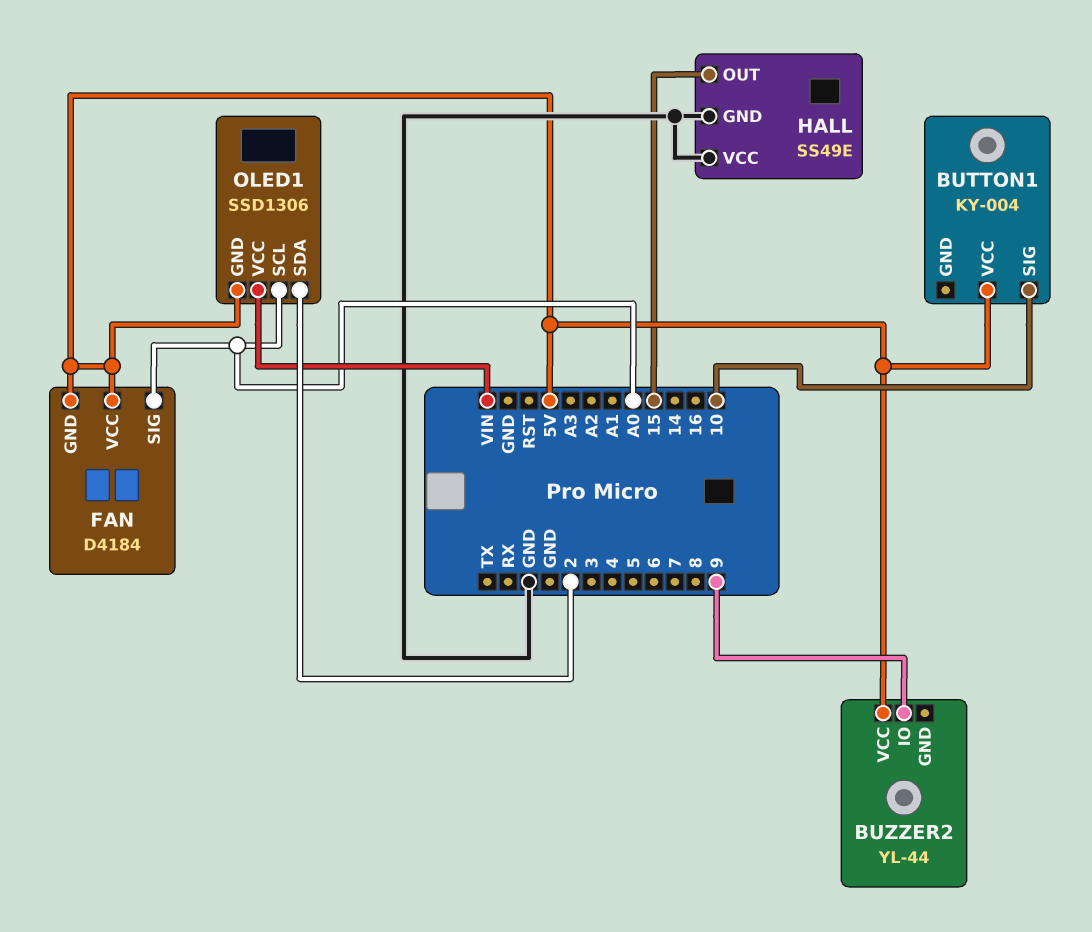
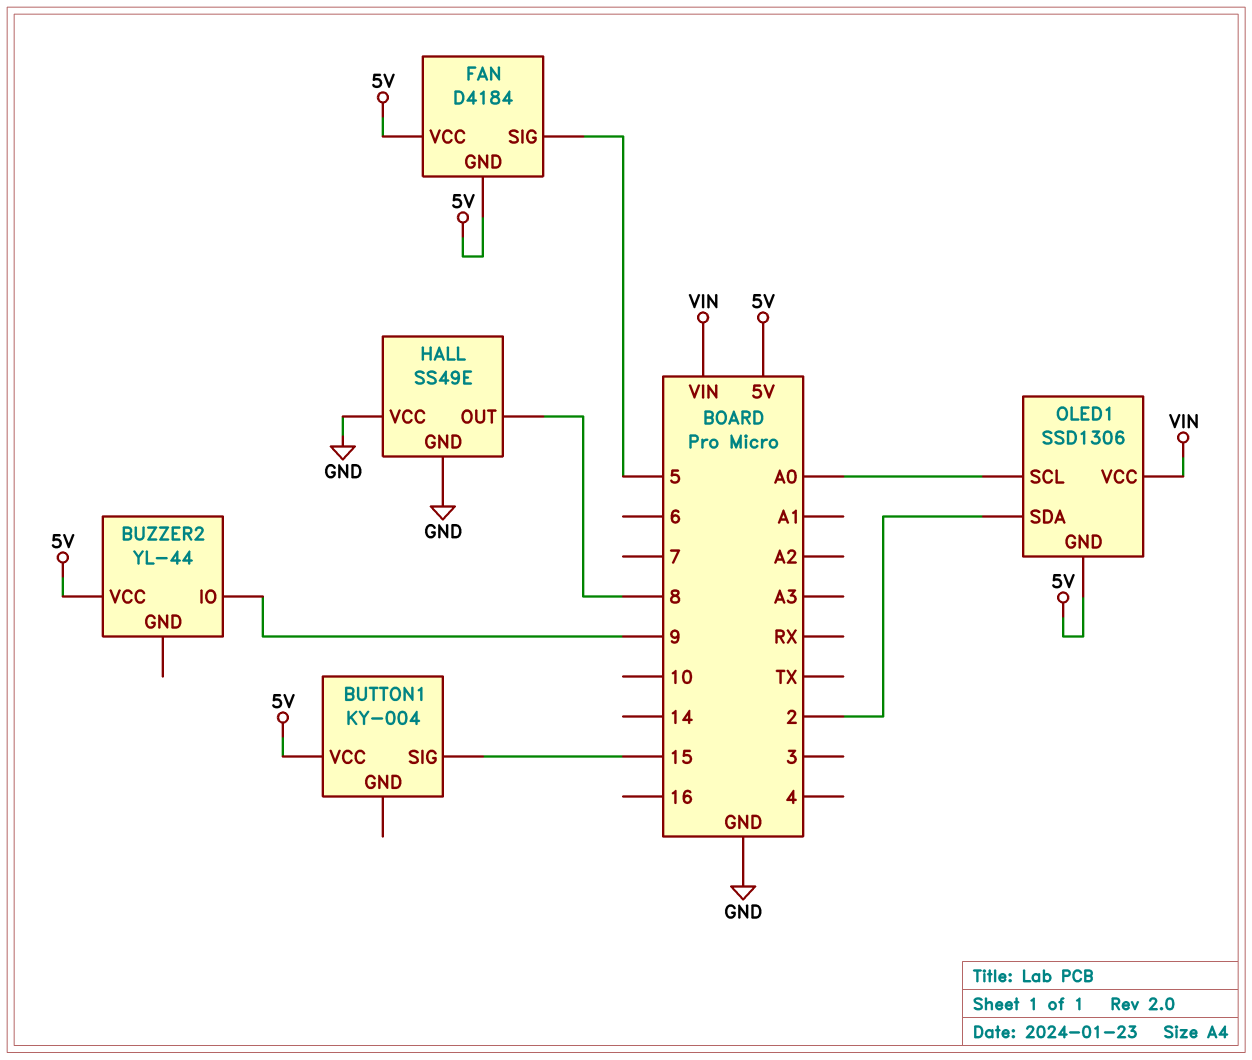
BUTTON1 pin SIG: 10 -> 15
FAN pin SIG: A0 -> 5
HALL pin OUT: 15 -> 8

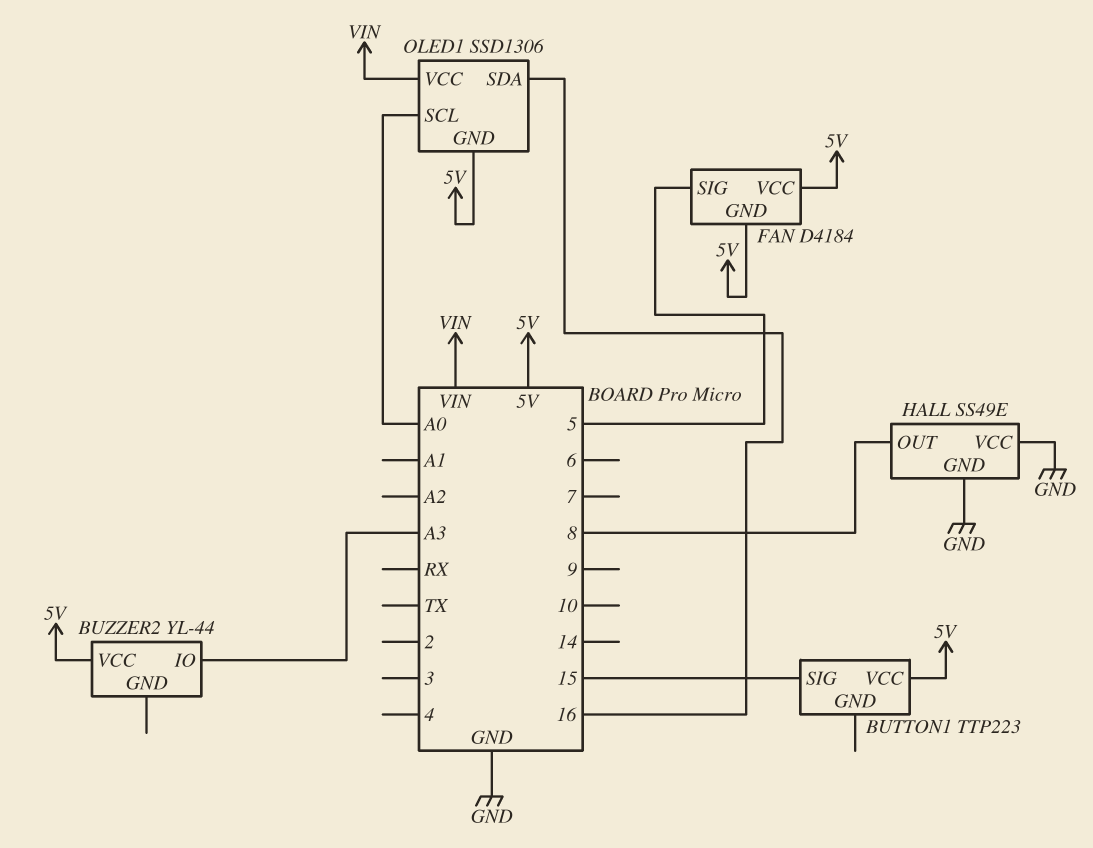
BUTTON1: KY-004 -> TTP223
BUZZER2 pin IO: 9 -> A3
OLED1 pin SDA: 2 -> 16

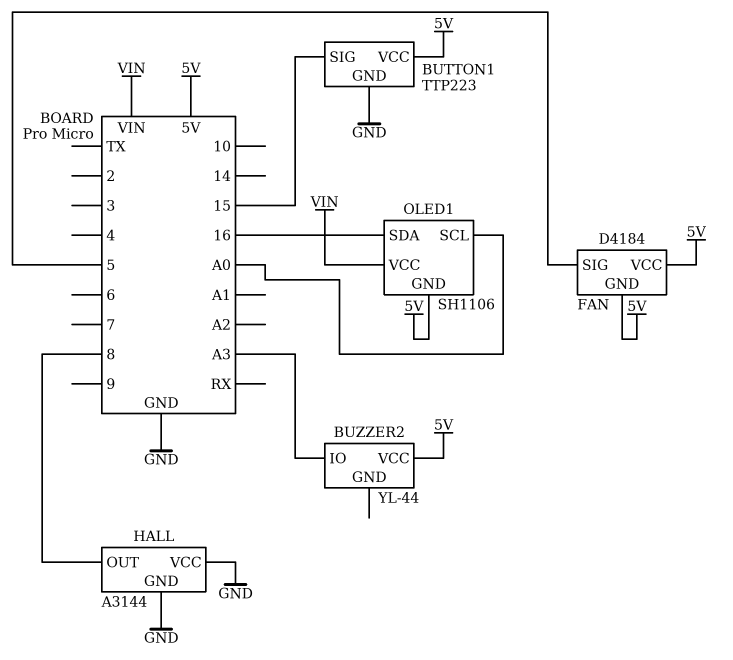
BUTTON1 pin GND: none -> GND
HALL: SS49E -> A3144
OLED1: SSD1306 -> SH1106

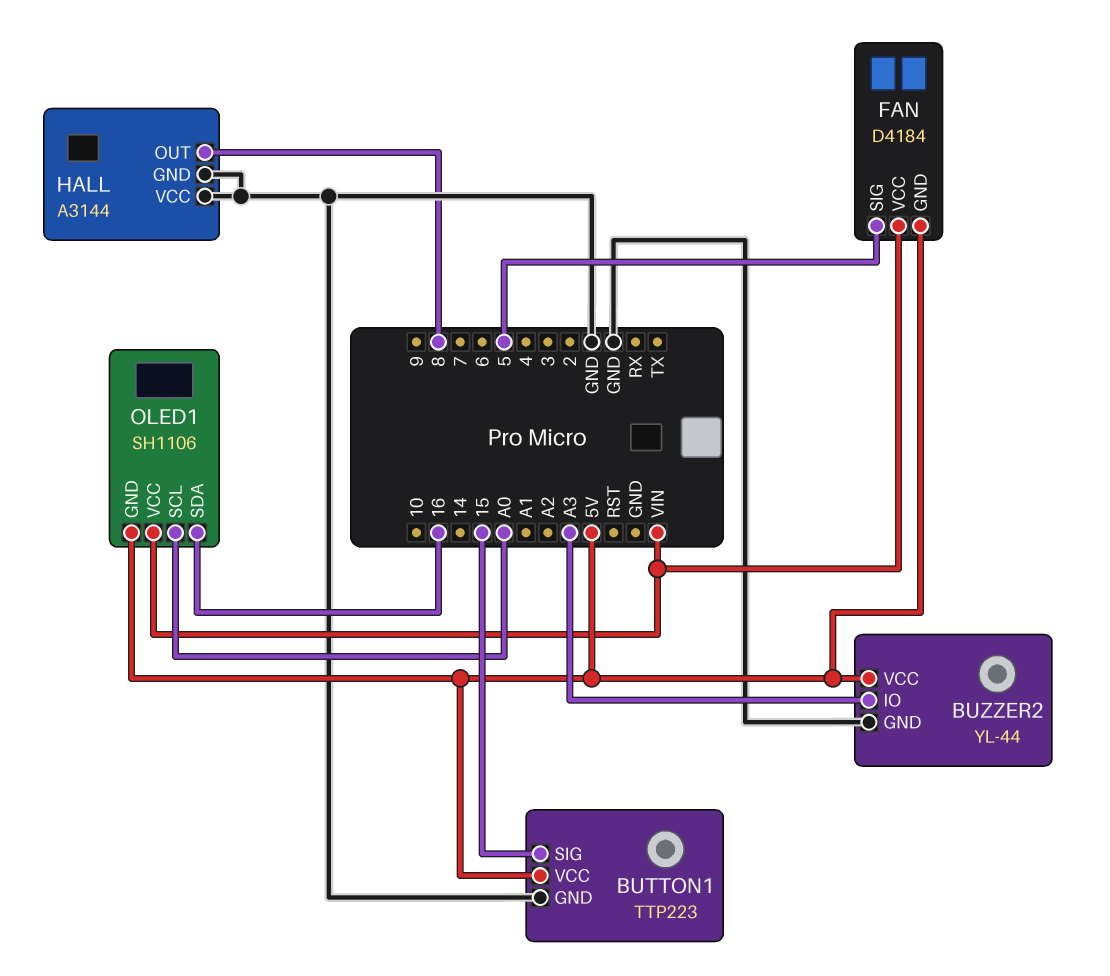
BUZZER2 pin GND: none -> GND
FAN pin VCC: 5V -> VIN

